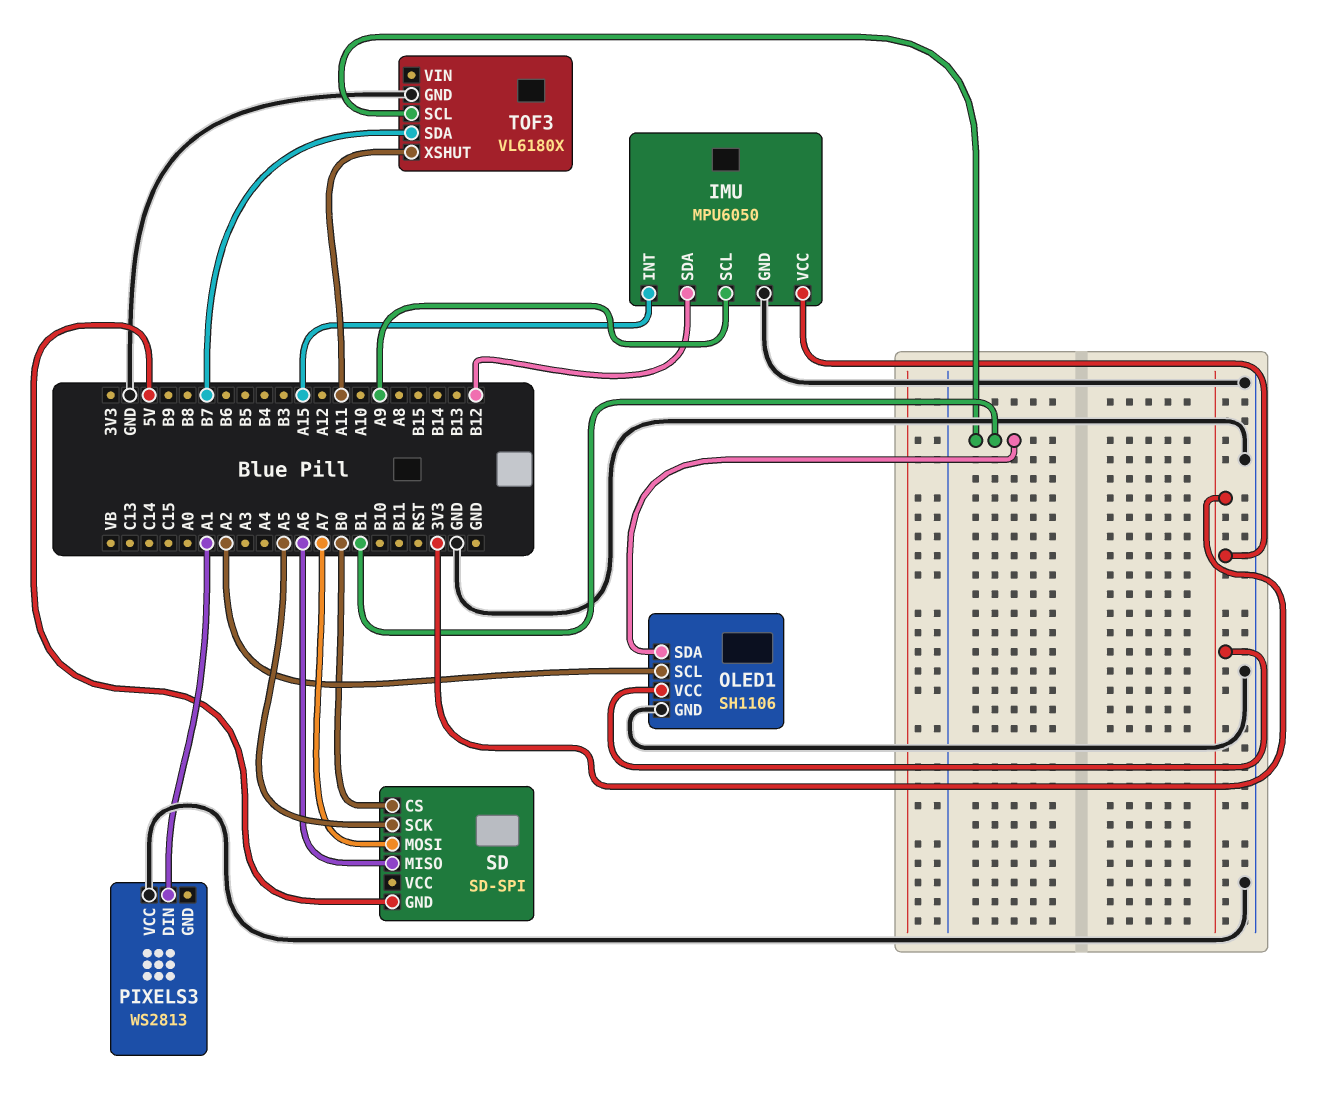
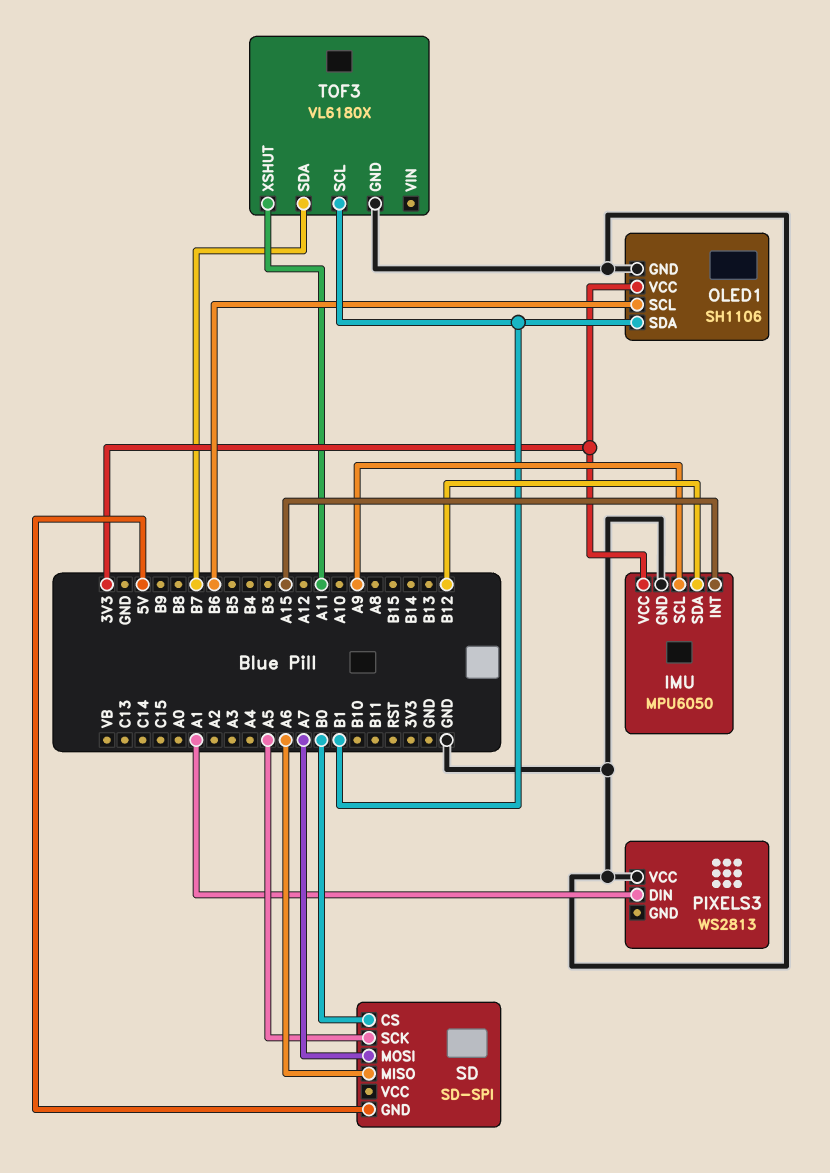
OLED1 pin SCL: A2 -> B6

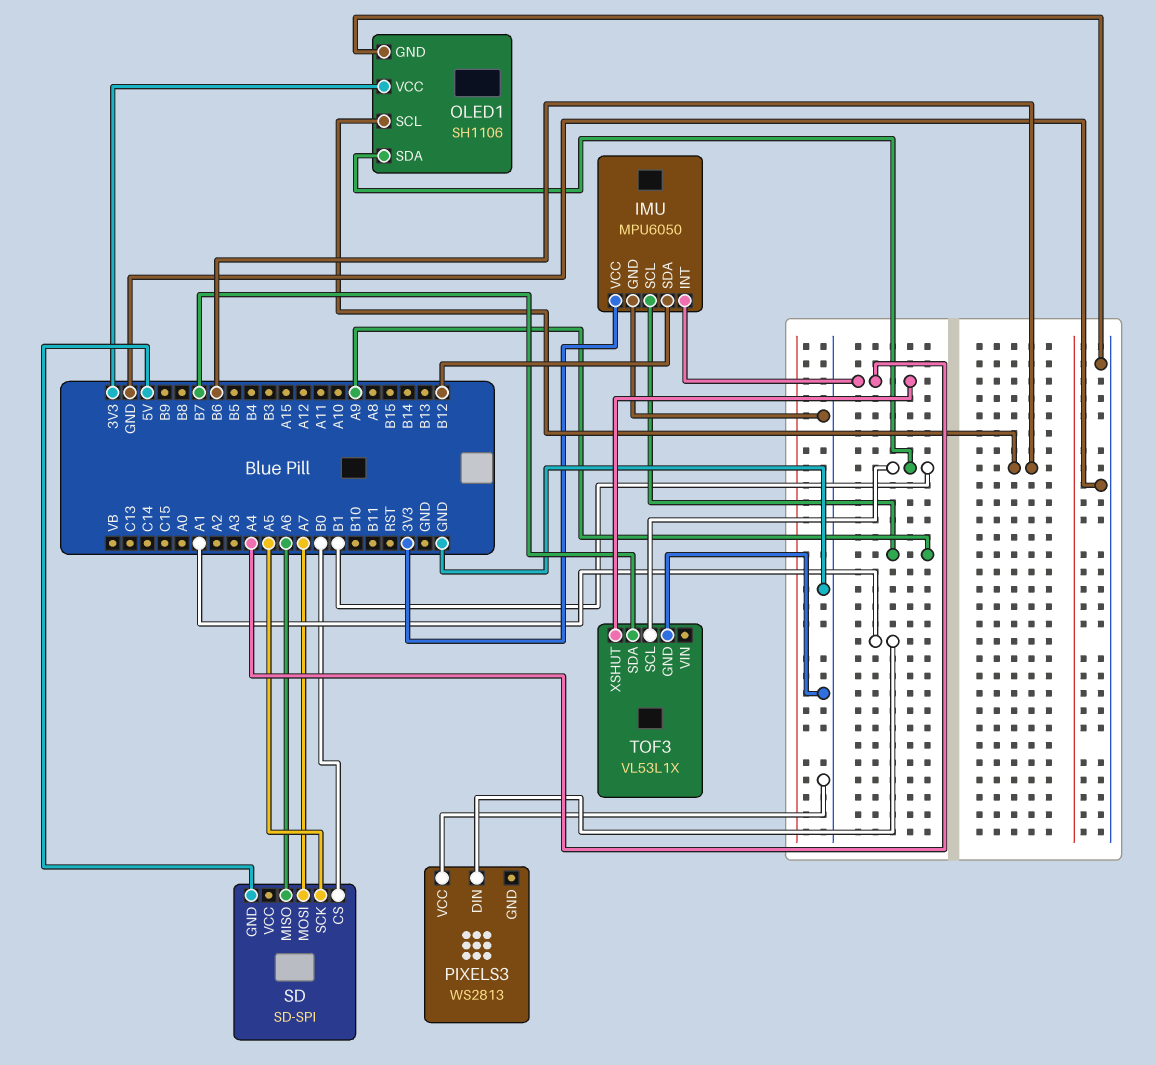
IMU pin INT: A15 -> A4
TOF3: VL6180X -> VL53L1X
TOF3 pin XSHUT: A11 -> A4

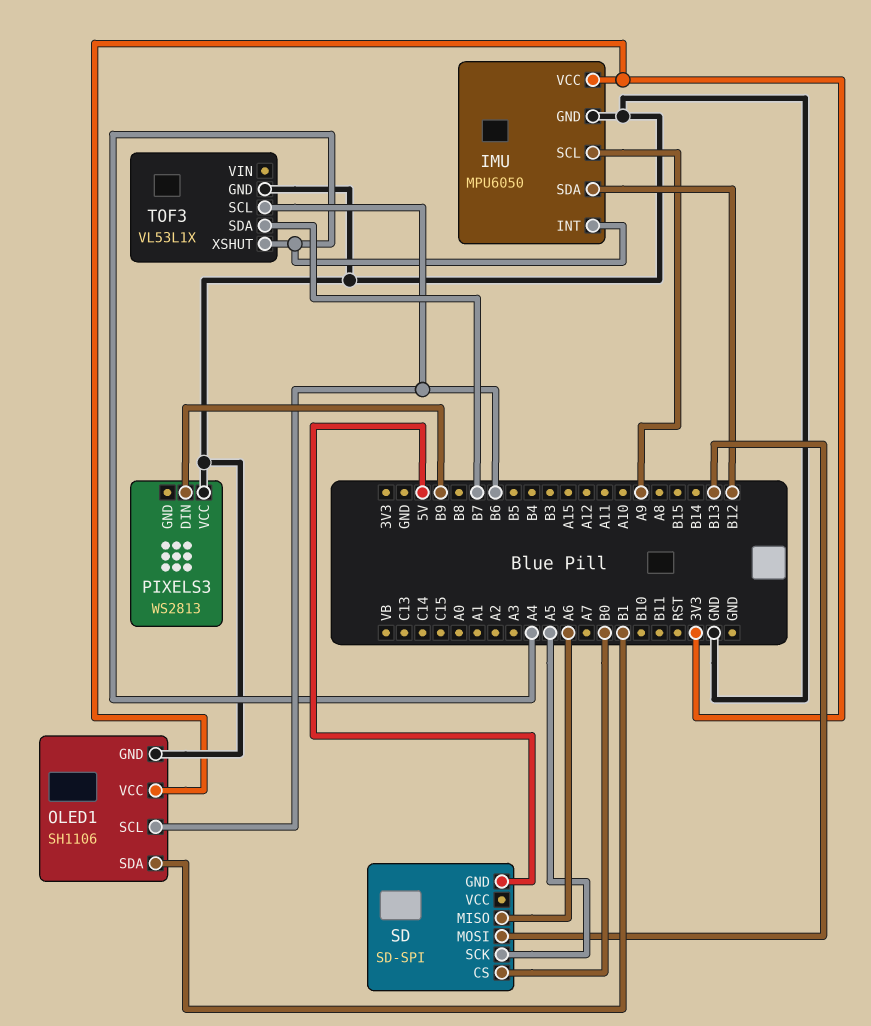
PIXELS3 pin DIN: A1 -> B9
SD pin MOSI: A7 -> B13
TOF3 pin SCL: B1 -> B6

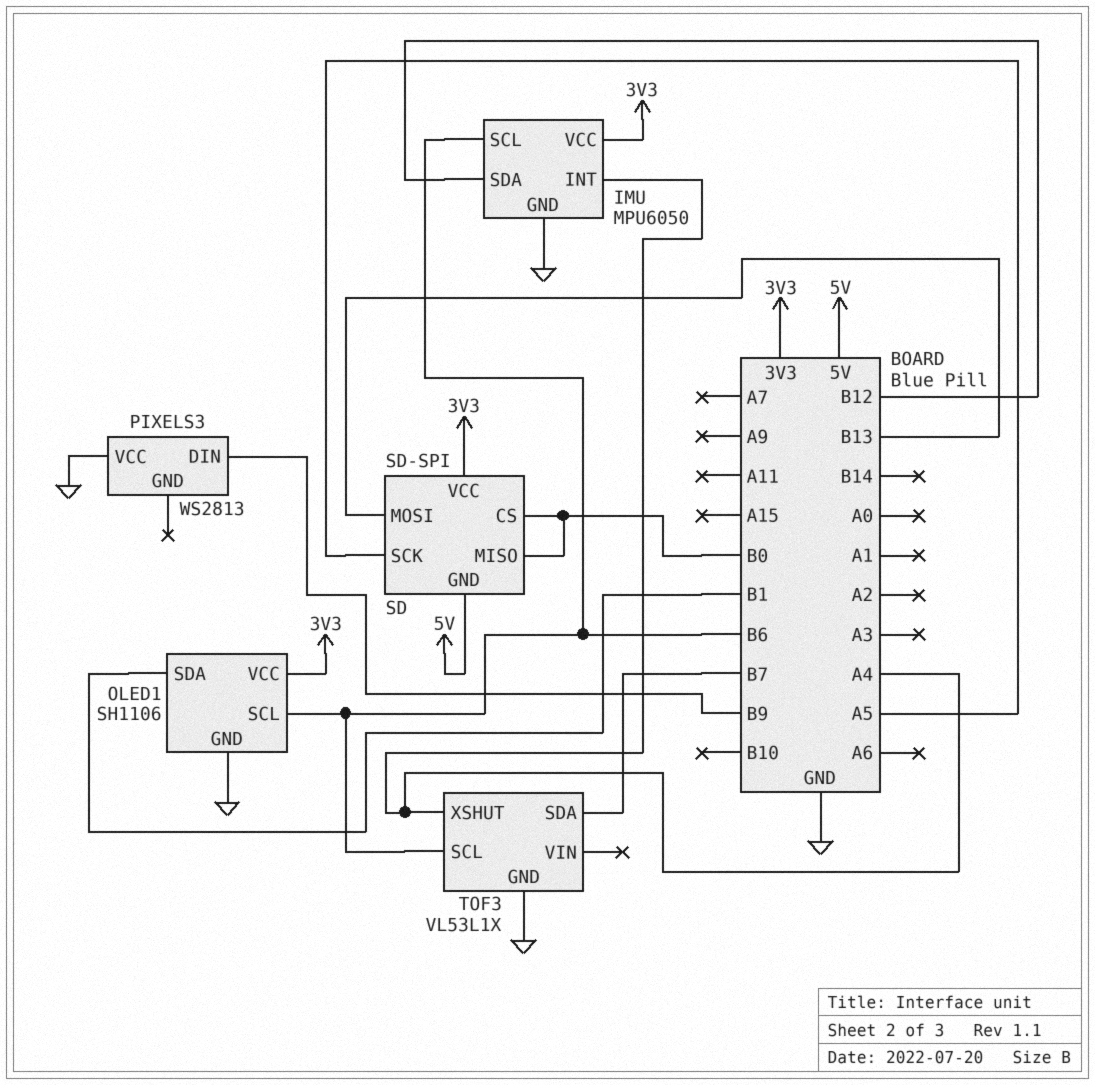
IMU pin SCL: A9 -> B6
SD pin MISO: A6 -> B0
SD pin VCC: none -> 3V3

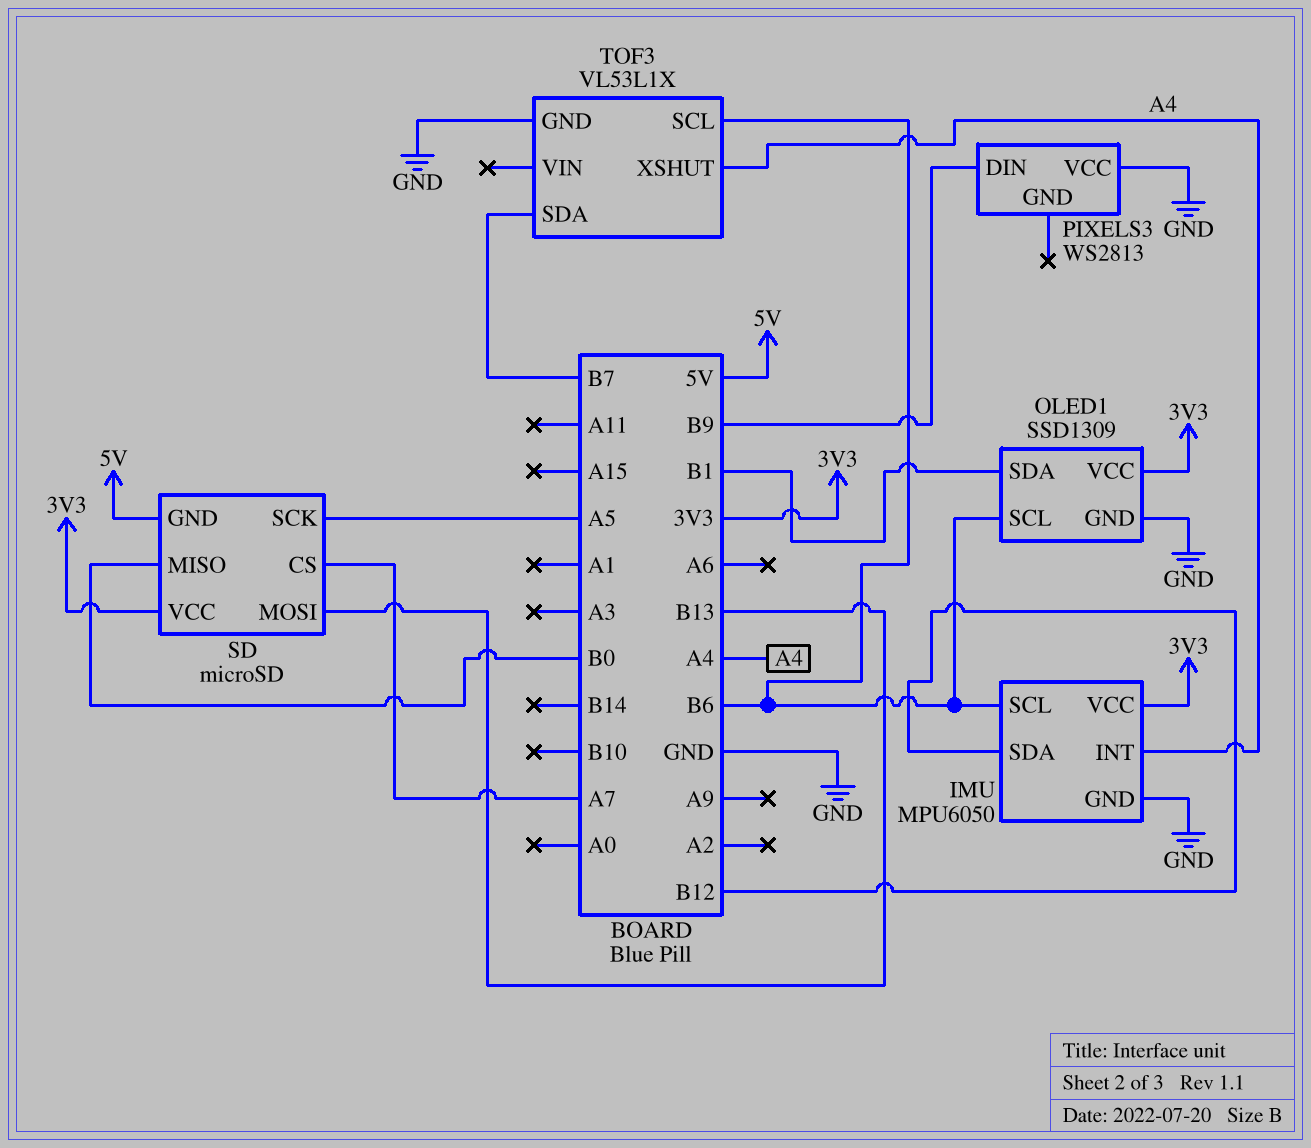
OLED1: SH1106 -> SSD1309
SD: SD-SPI -> microSD
SD pin CS: B0 -> A7

